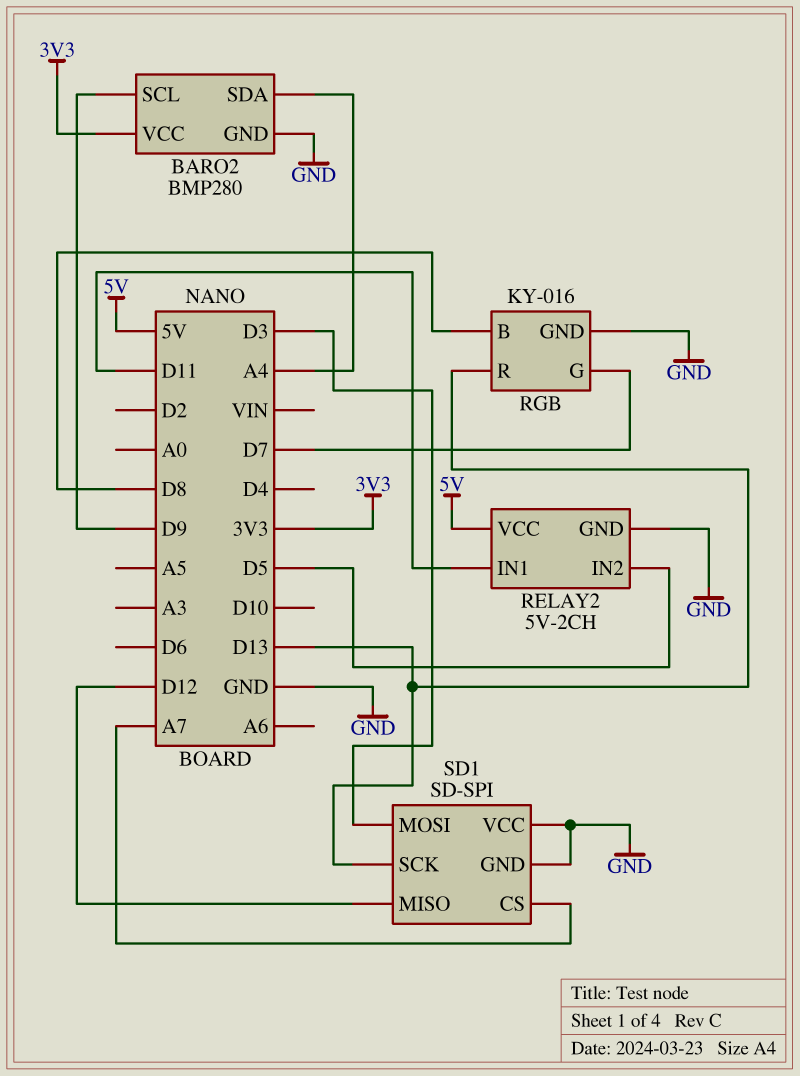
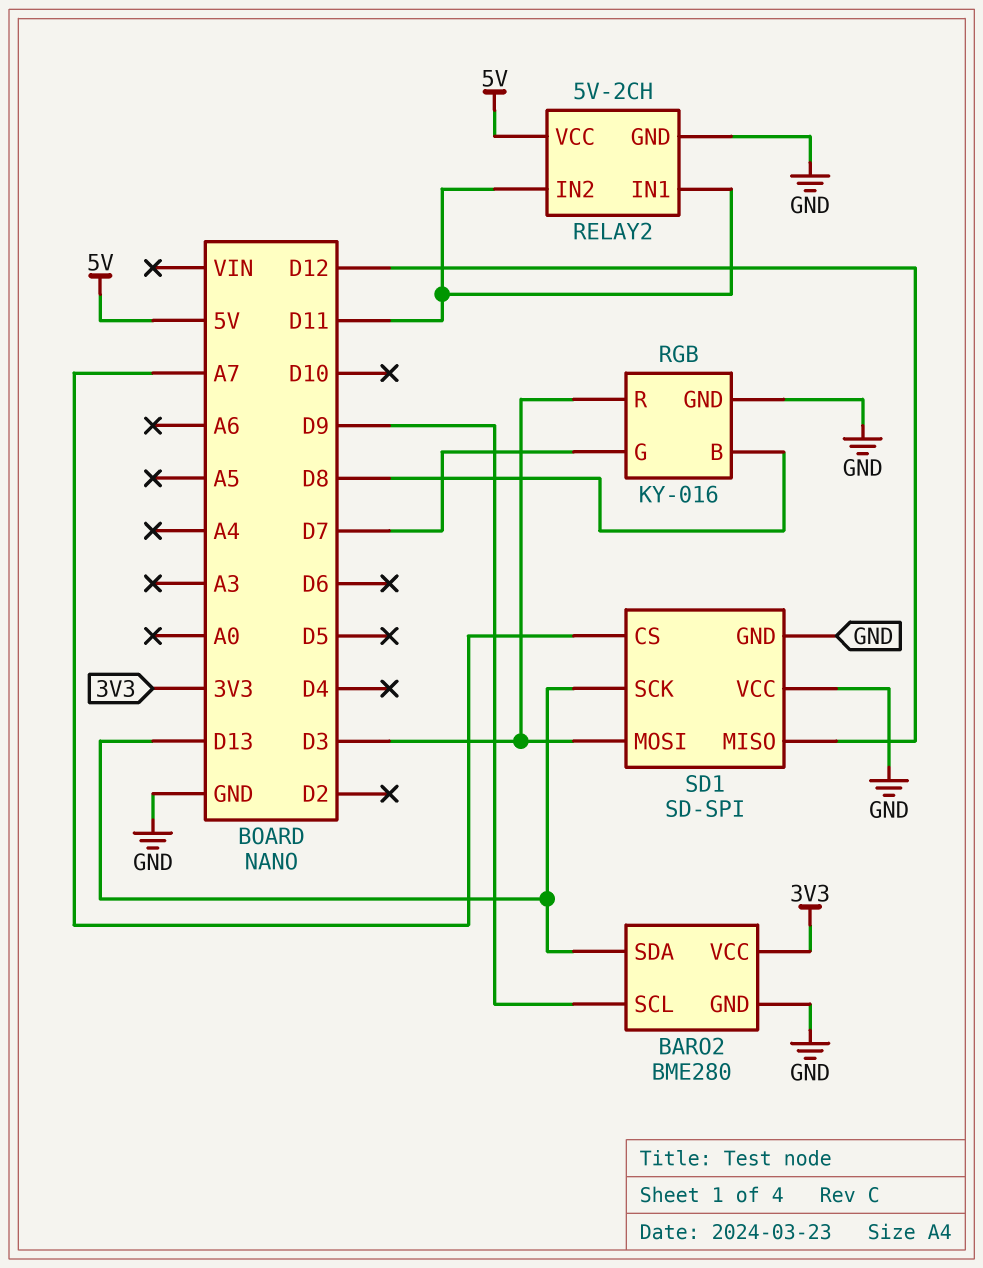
BARO2: BMP280 -> BME280
BARO2 pin SDA: A4 -> D13
RELAY2 pin IN2: D5 -> D11
RGB pin R: D13 -> D3

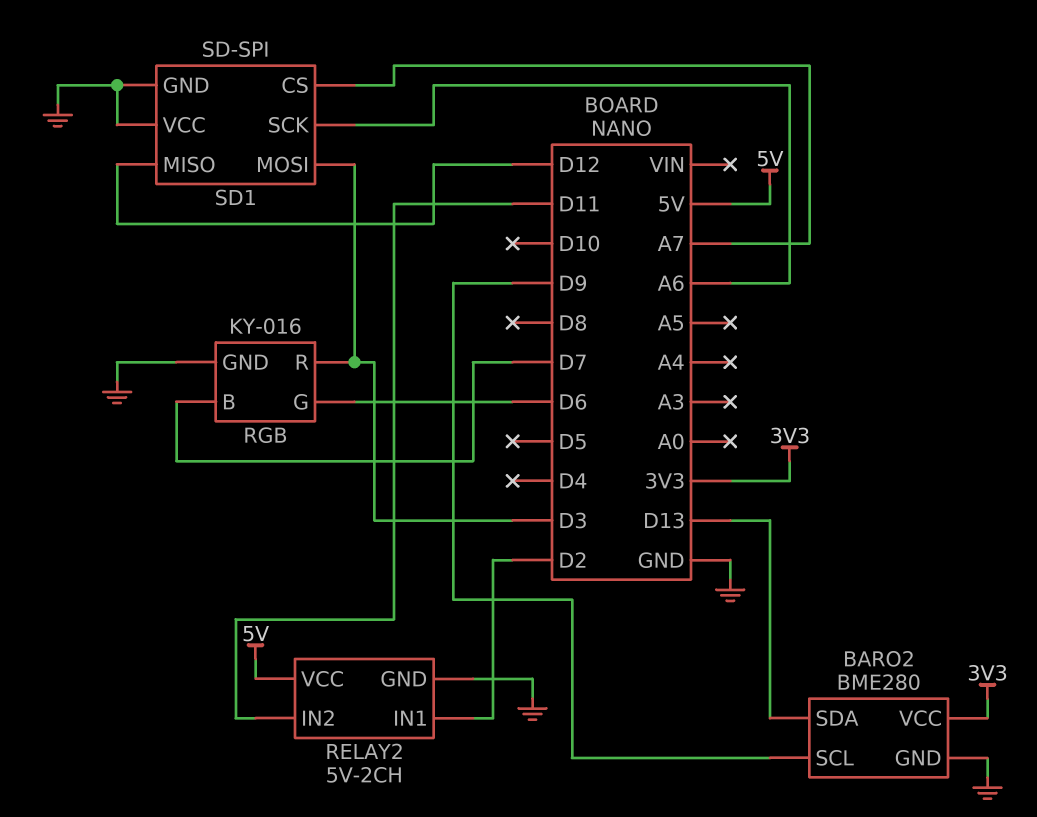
RELAY2 pin IN1: D11 -> D2
RGB pin B: D8 -> D7
RGB pin G: D7 -> D6
SD1 pin SCK: D13 -> A6

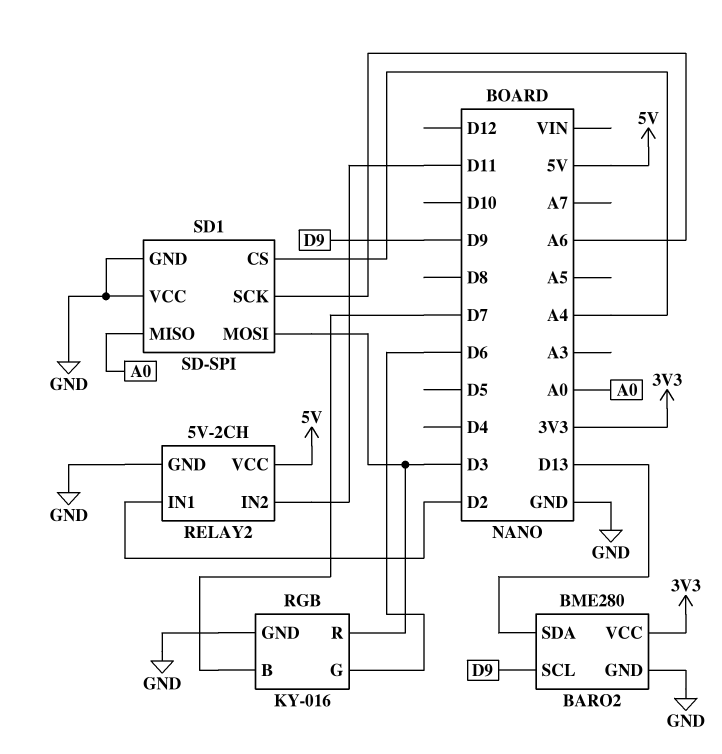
SD1 pin CS: A7 -> A4
SD1 pin MISO: D12 -> A0

